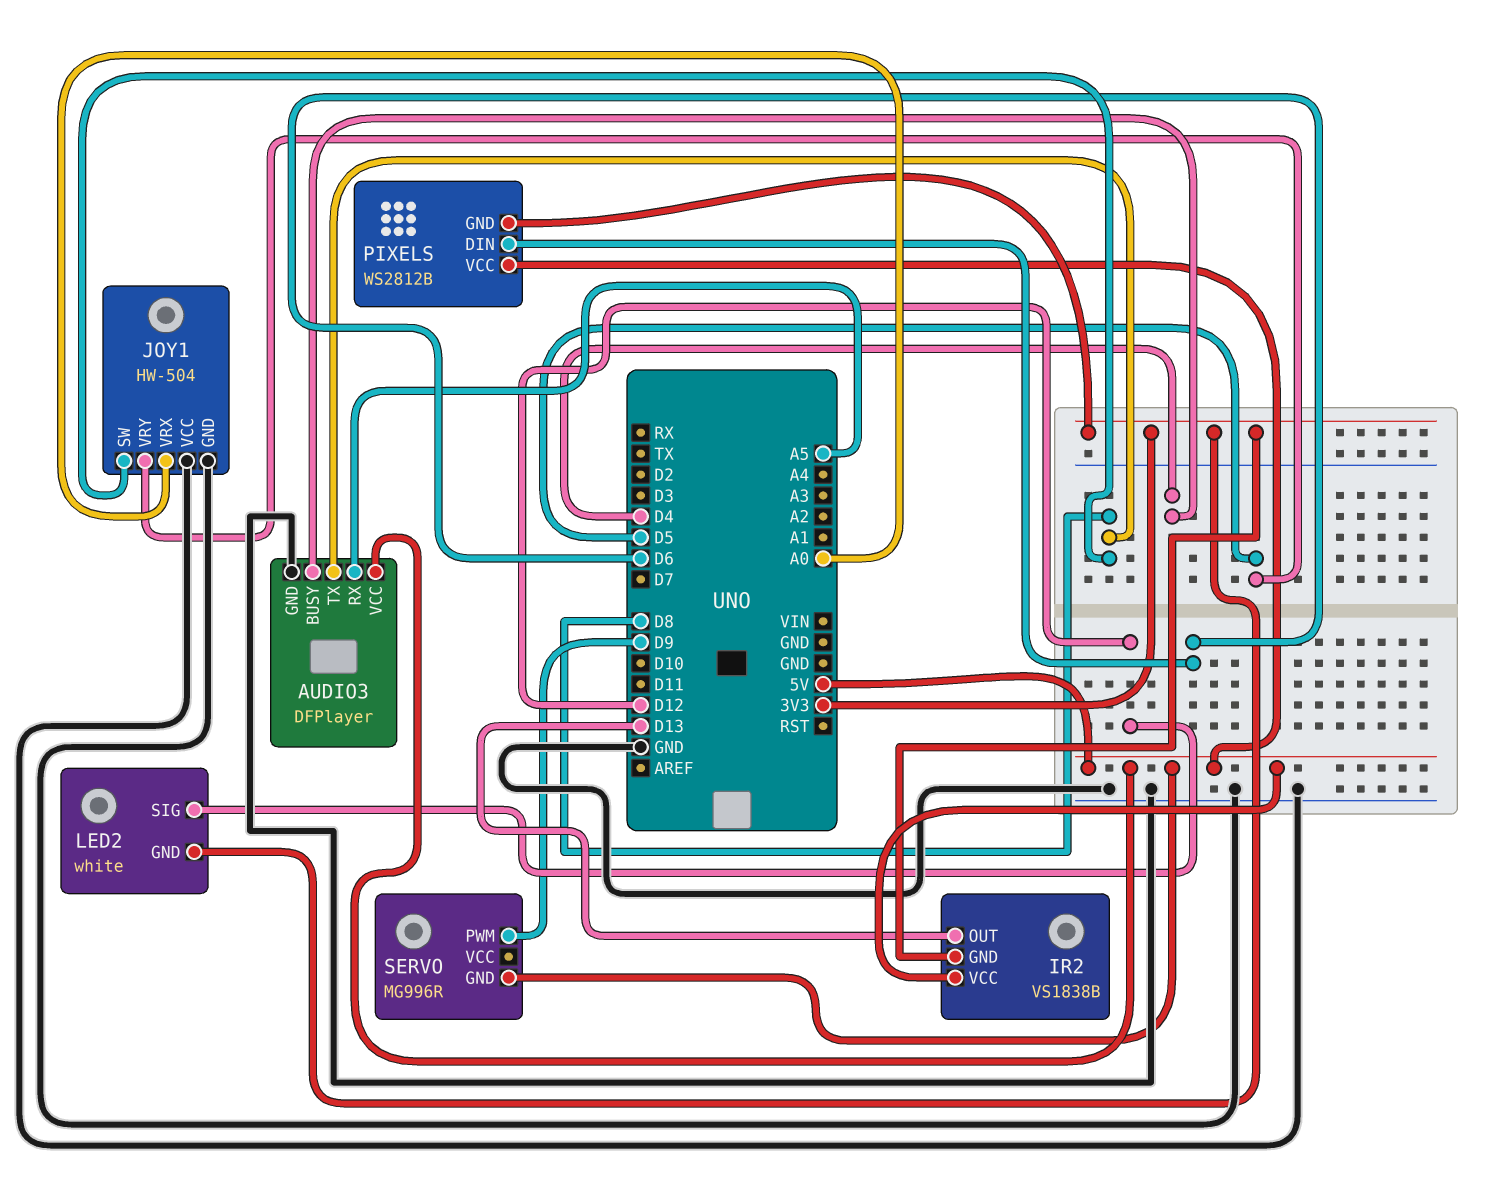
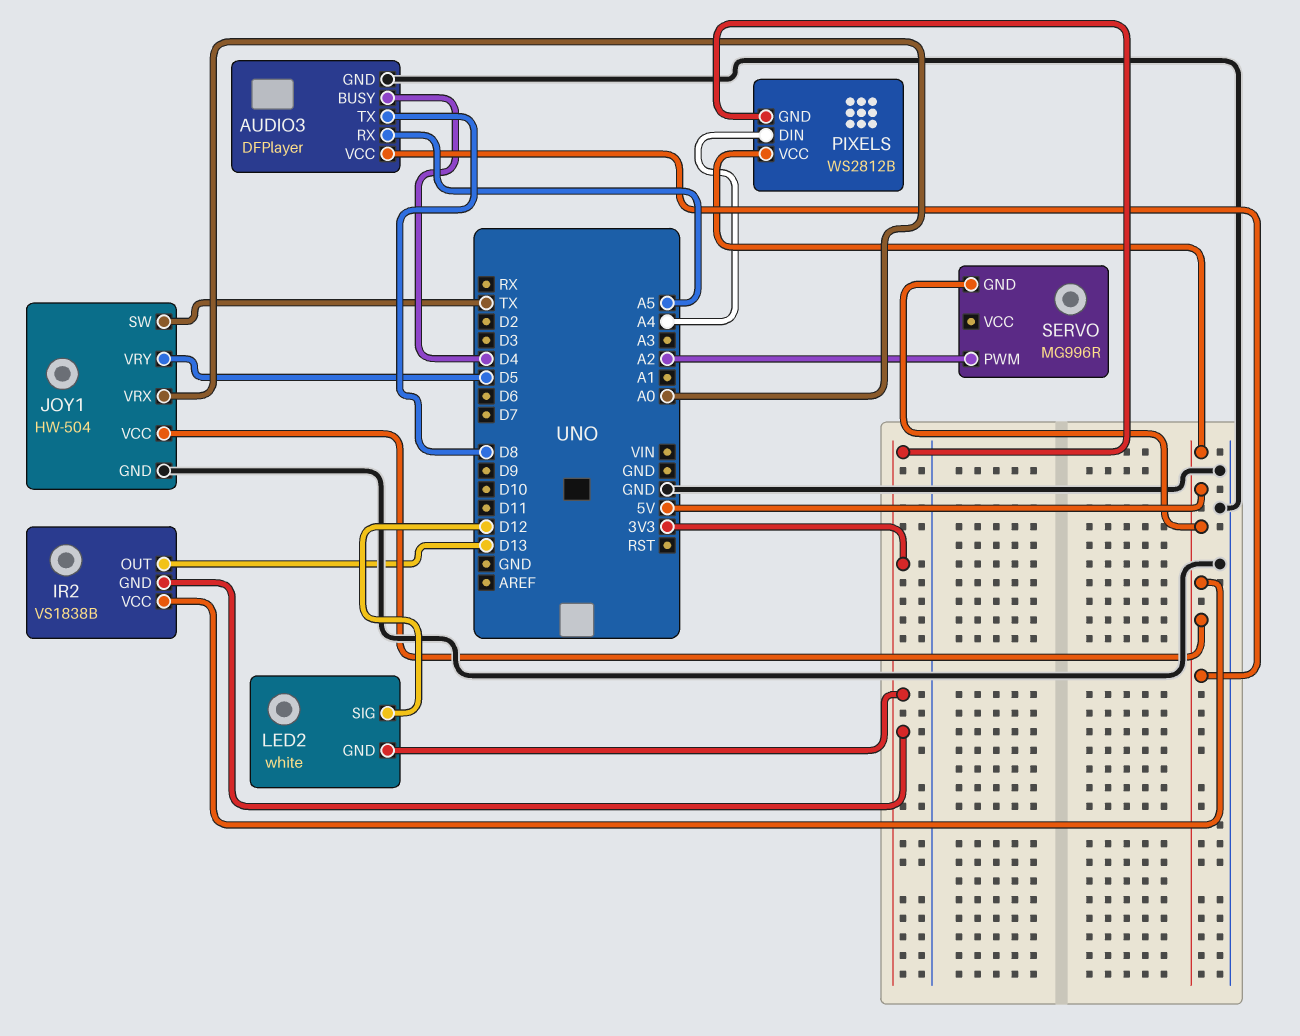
JOY1 pin SW: D8 -> TX
JOY1 pin VCC: GND -> 5V
PIXELS pin DIN: D6 -> A4
SERVO pin PWM: D9 -> A2

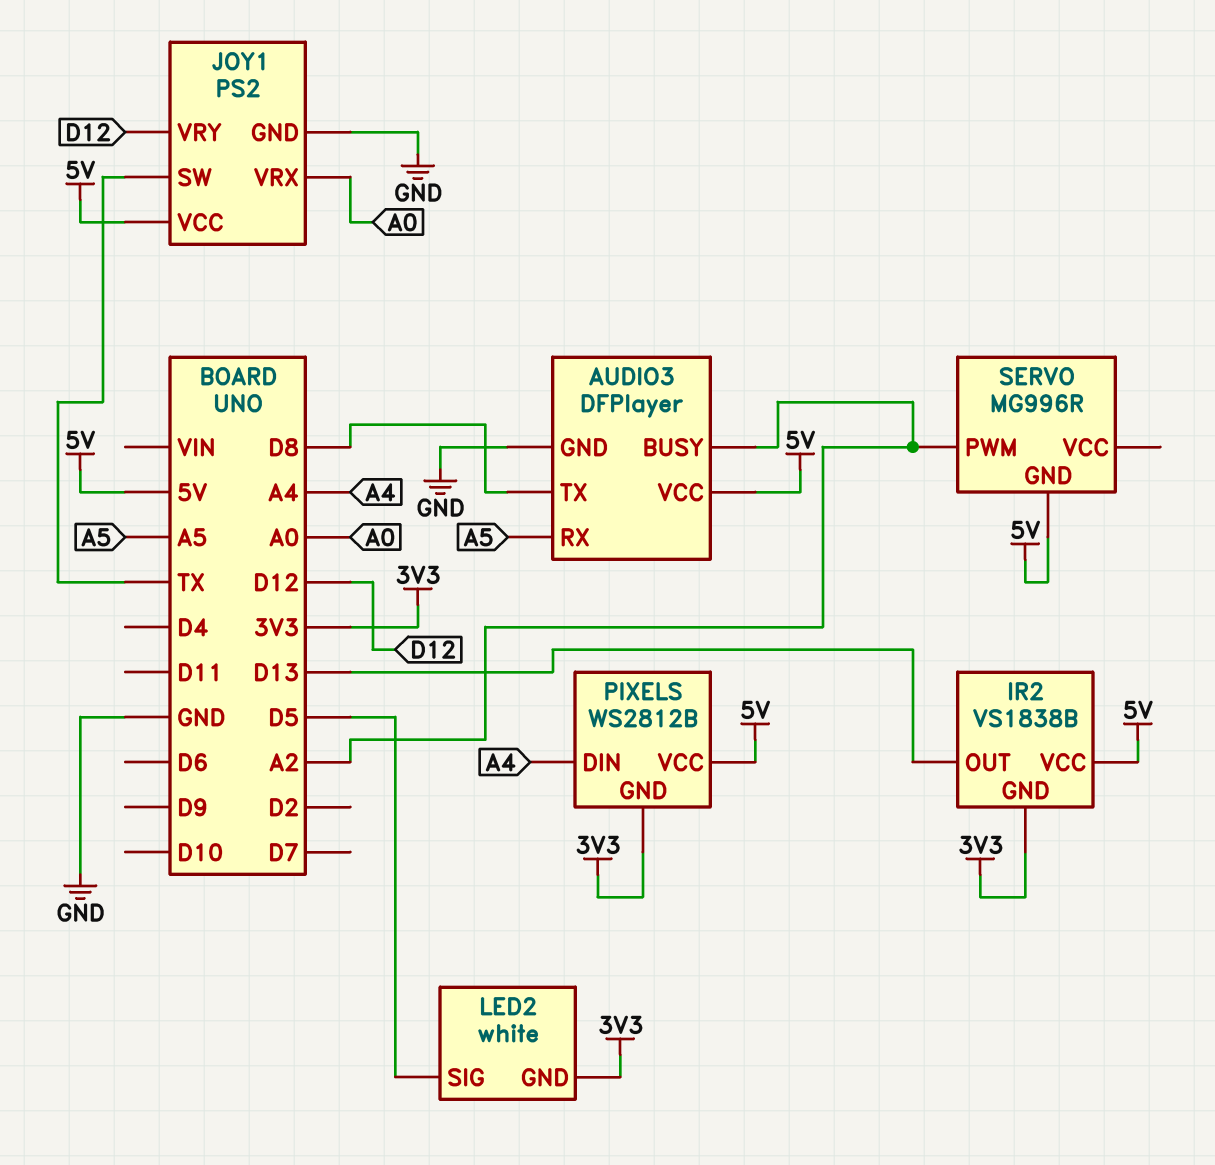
AUDIO3 pin BUSY: D4 -> A2
JOY1: HW-504 -> PS2
JOY1 pin VRY: D5 -> D12
LED2 pin SIG: D12 -> D5

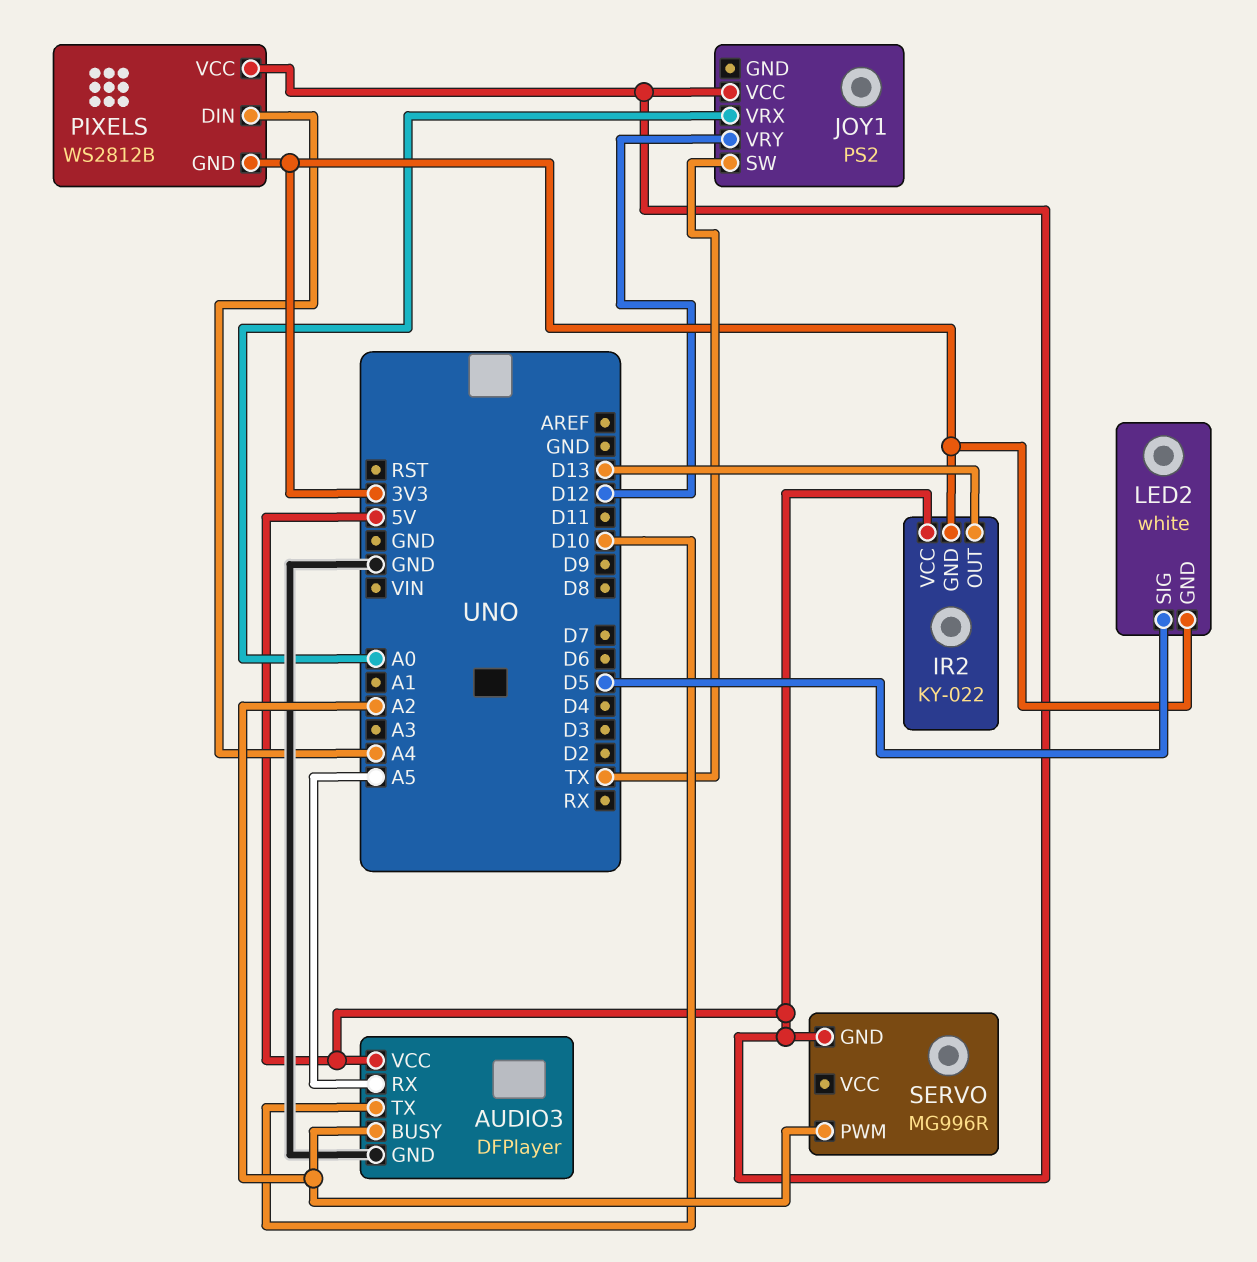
AUDIO3 pin TX: D8 -> D10
IR2: VS1838B -> KY-022
JOY1 pin GND: GND -> none

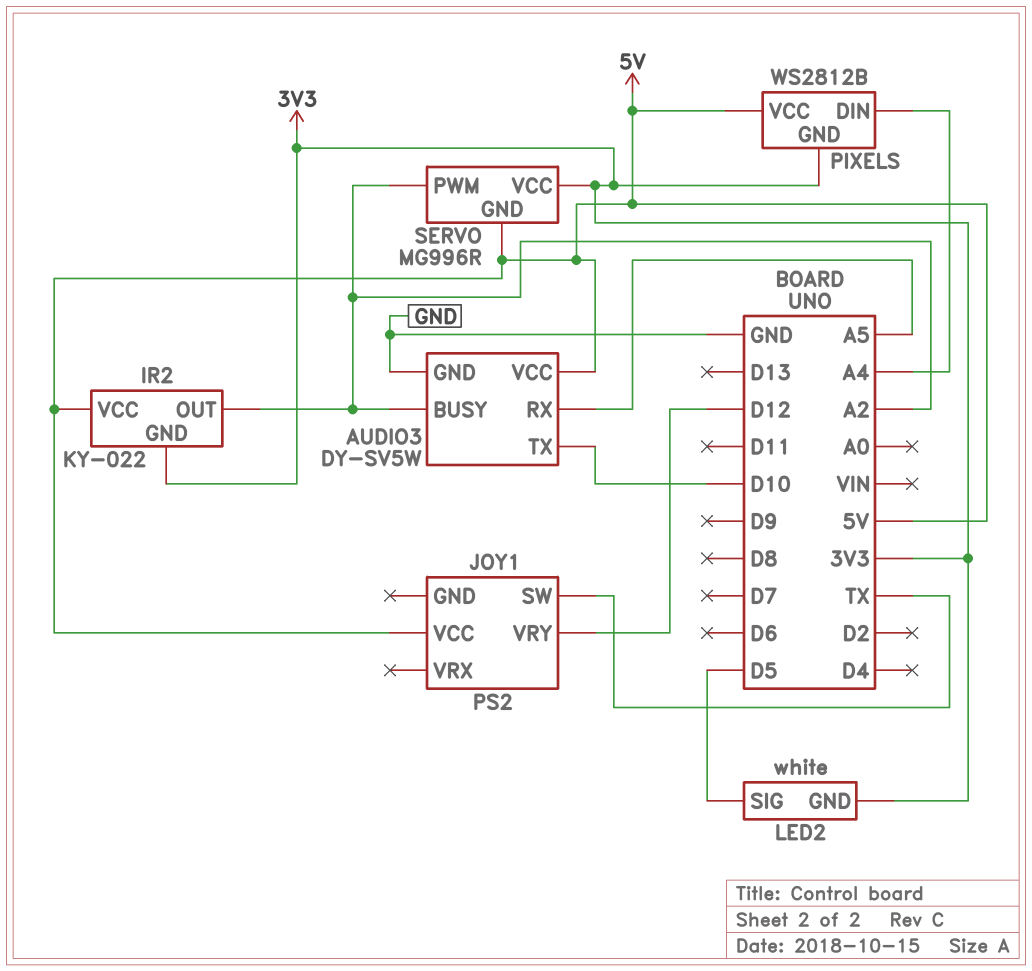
AUDIO3: DFPlayer -> DY-SV5W
IR2 pin OUT: D13 -> A2
JOY1 pin VRX: A0 -> none
SERVO pin VCC: none -> 3V3

